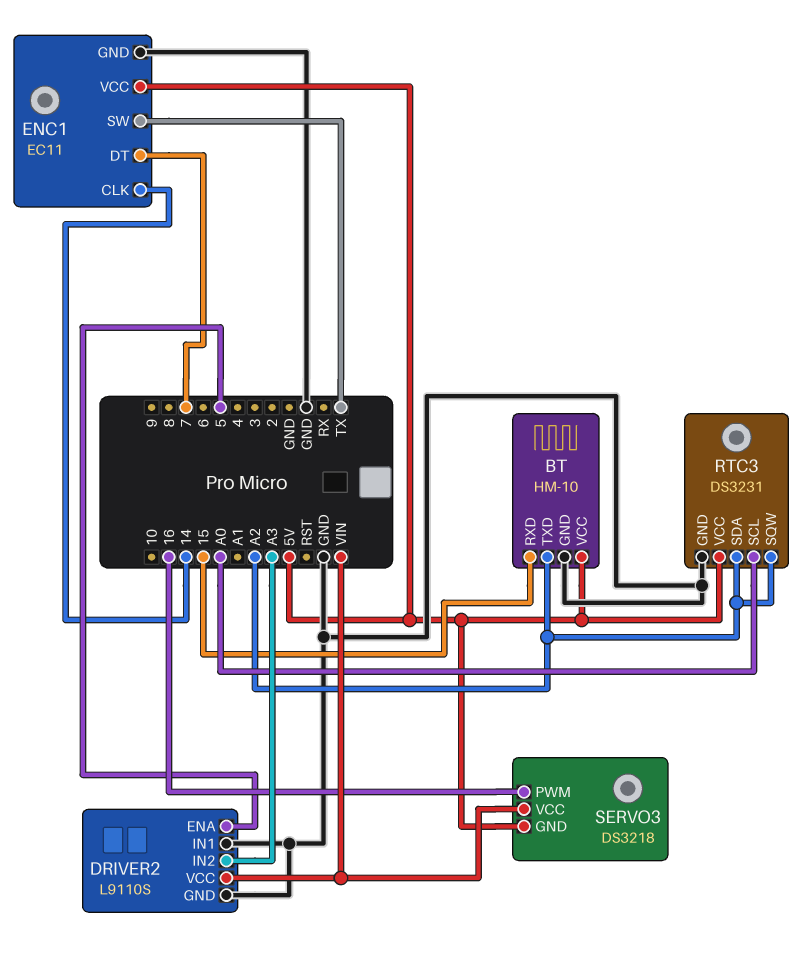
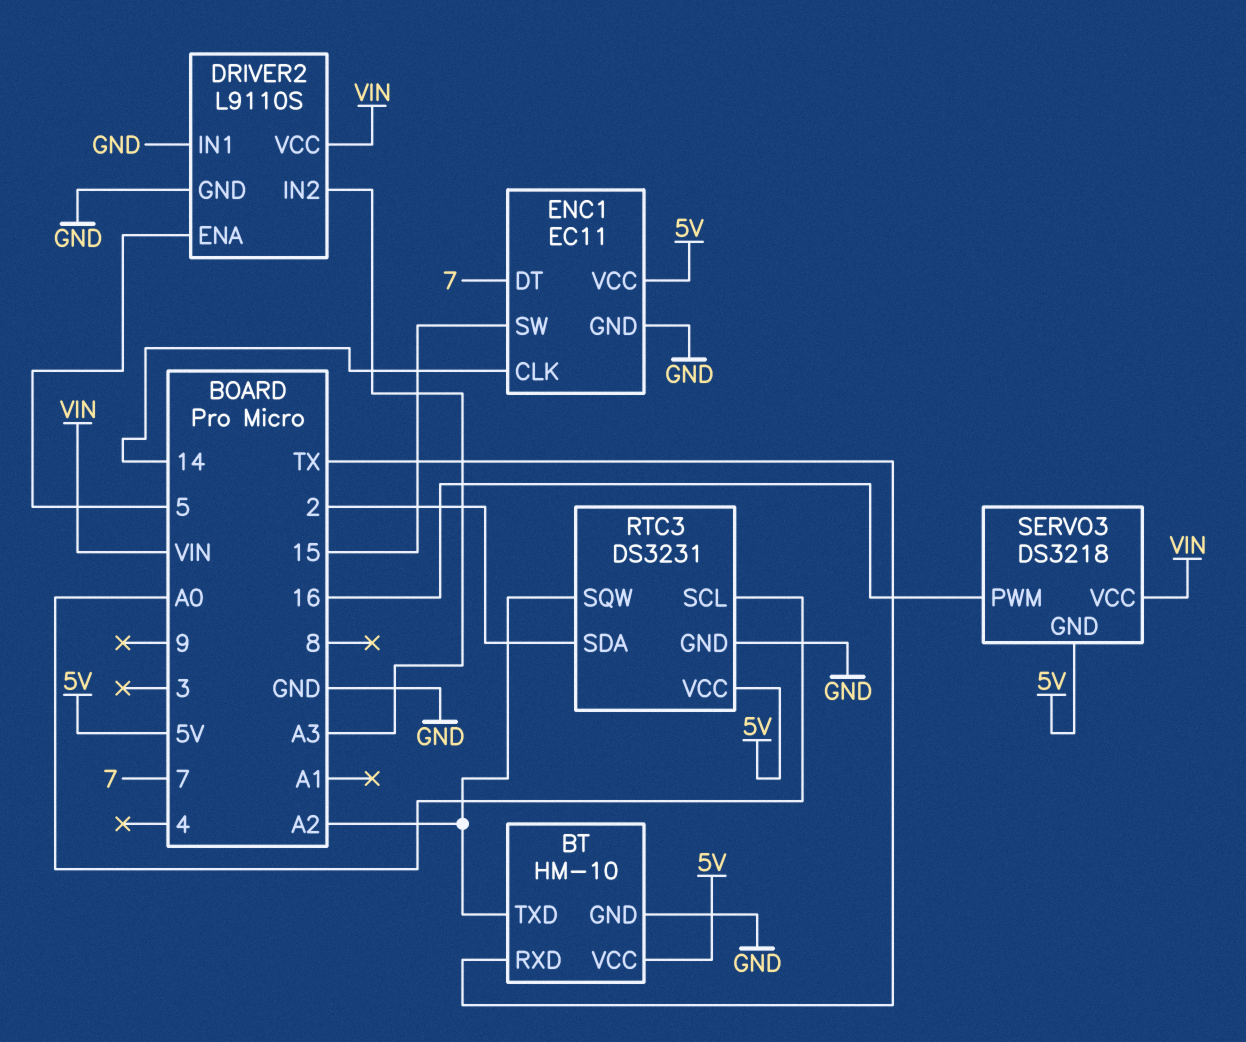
BT pin RXD: 15 -> TX
ENC1 pin SW: TX -> 15
RTC3 pin SDA: A2 -> 2

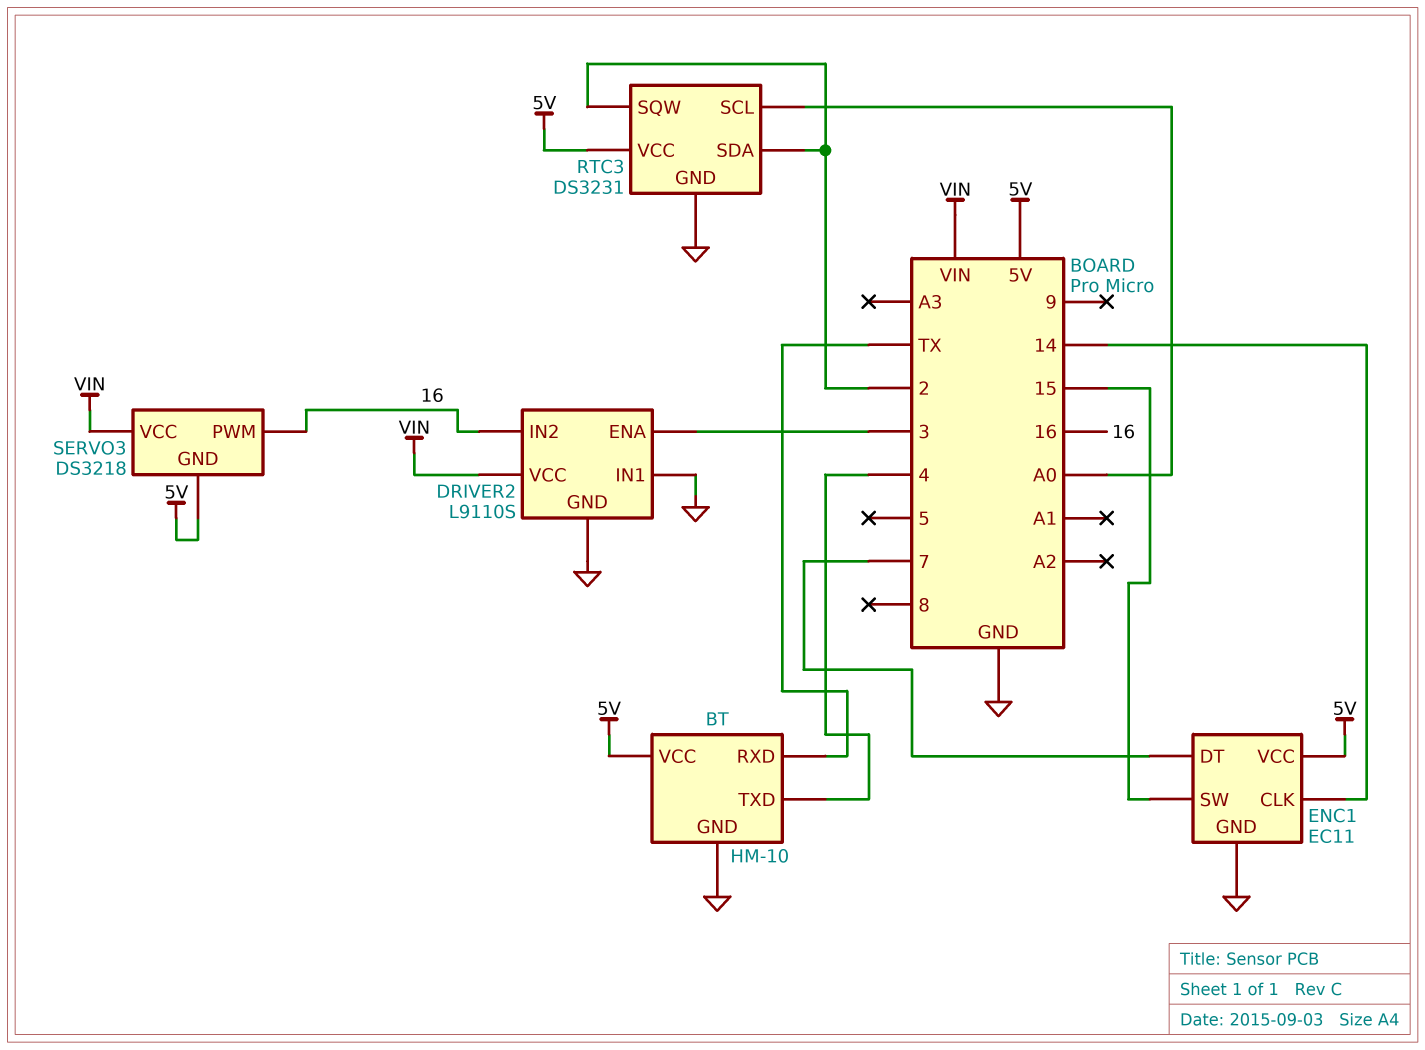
BT pin TXD: A2 -> 4
DRIVER2 pin ENA: 5 -> 3
DRIVER2 pin IN2: A3 -> 16
RTC3 pin SQW: A2 -> 2

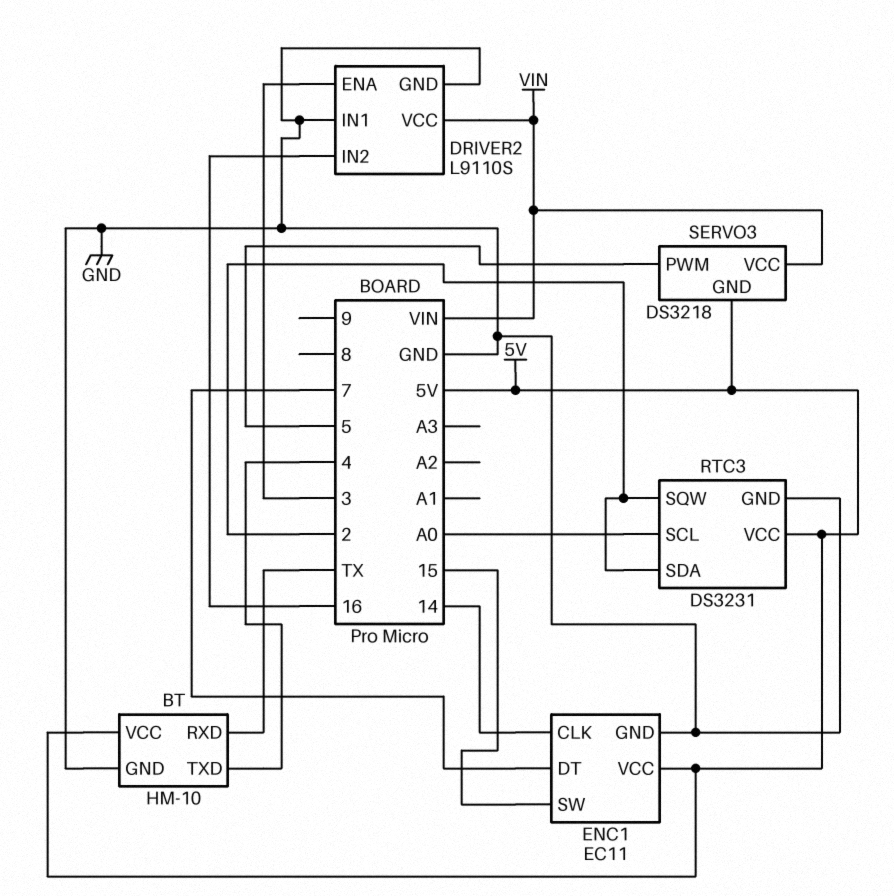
SERVO3 pin PWM: 16 -> 5

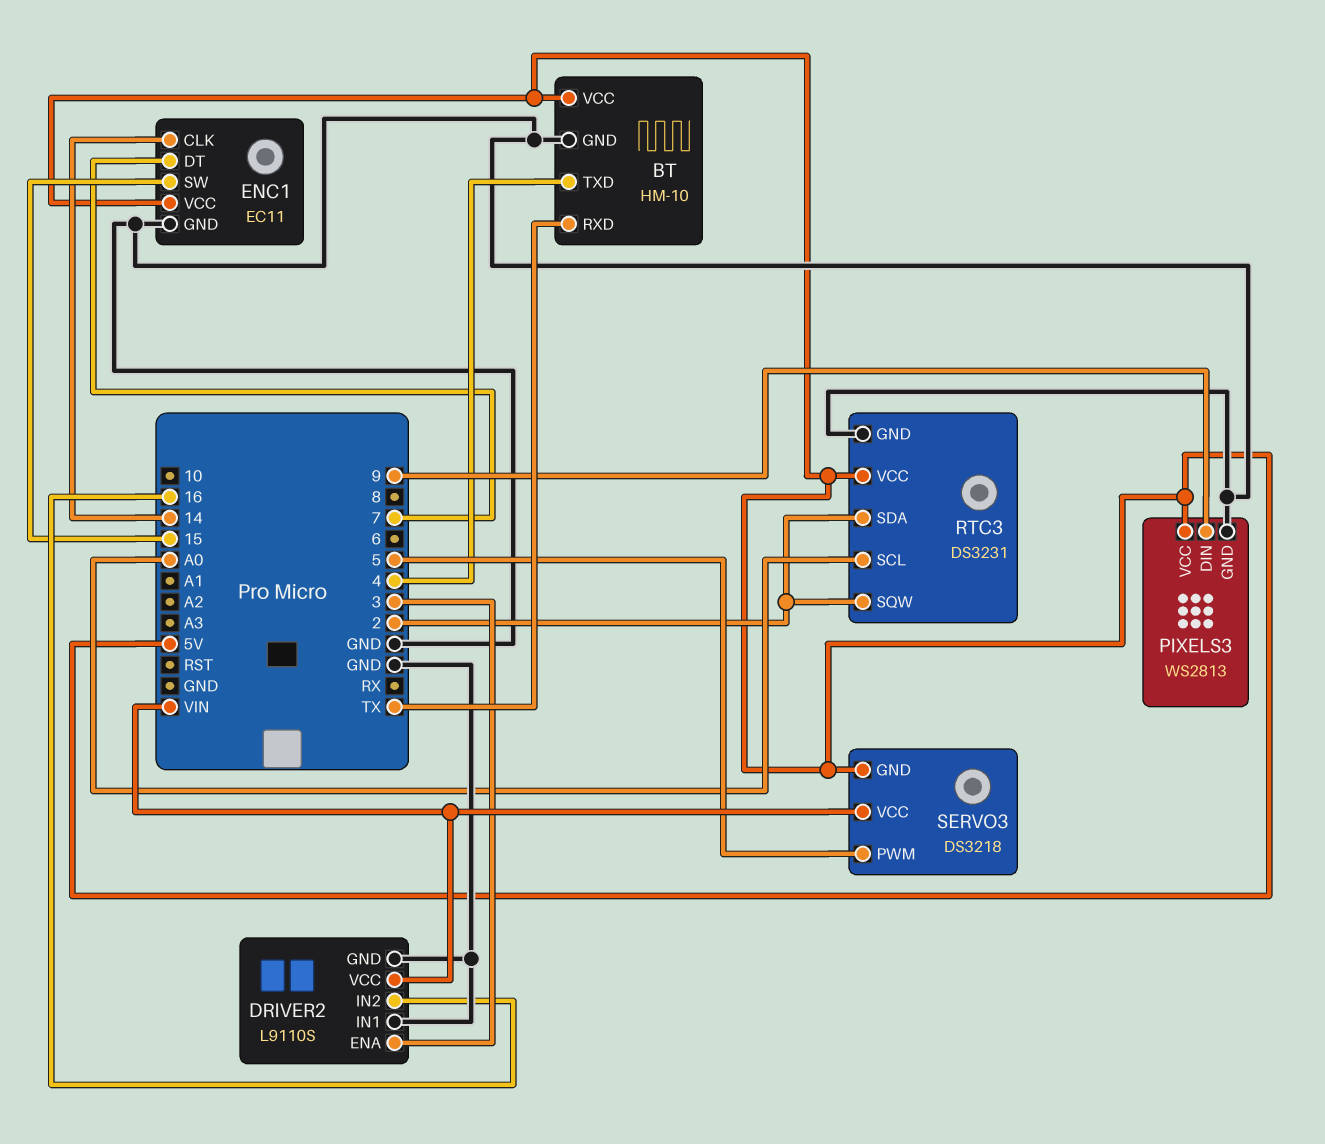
PIXELS3: none -> WS2813
PIXELS3 pin DIN: none -> 9
PIXELS3 pin GND: none -> GND
PIXELS3 pin VCC: none -> 5V

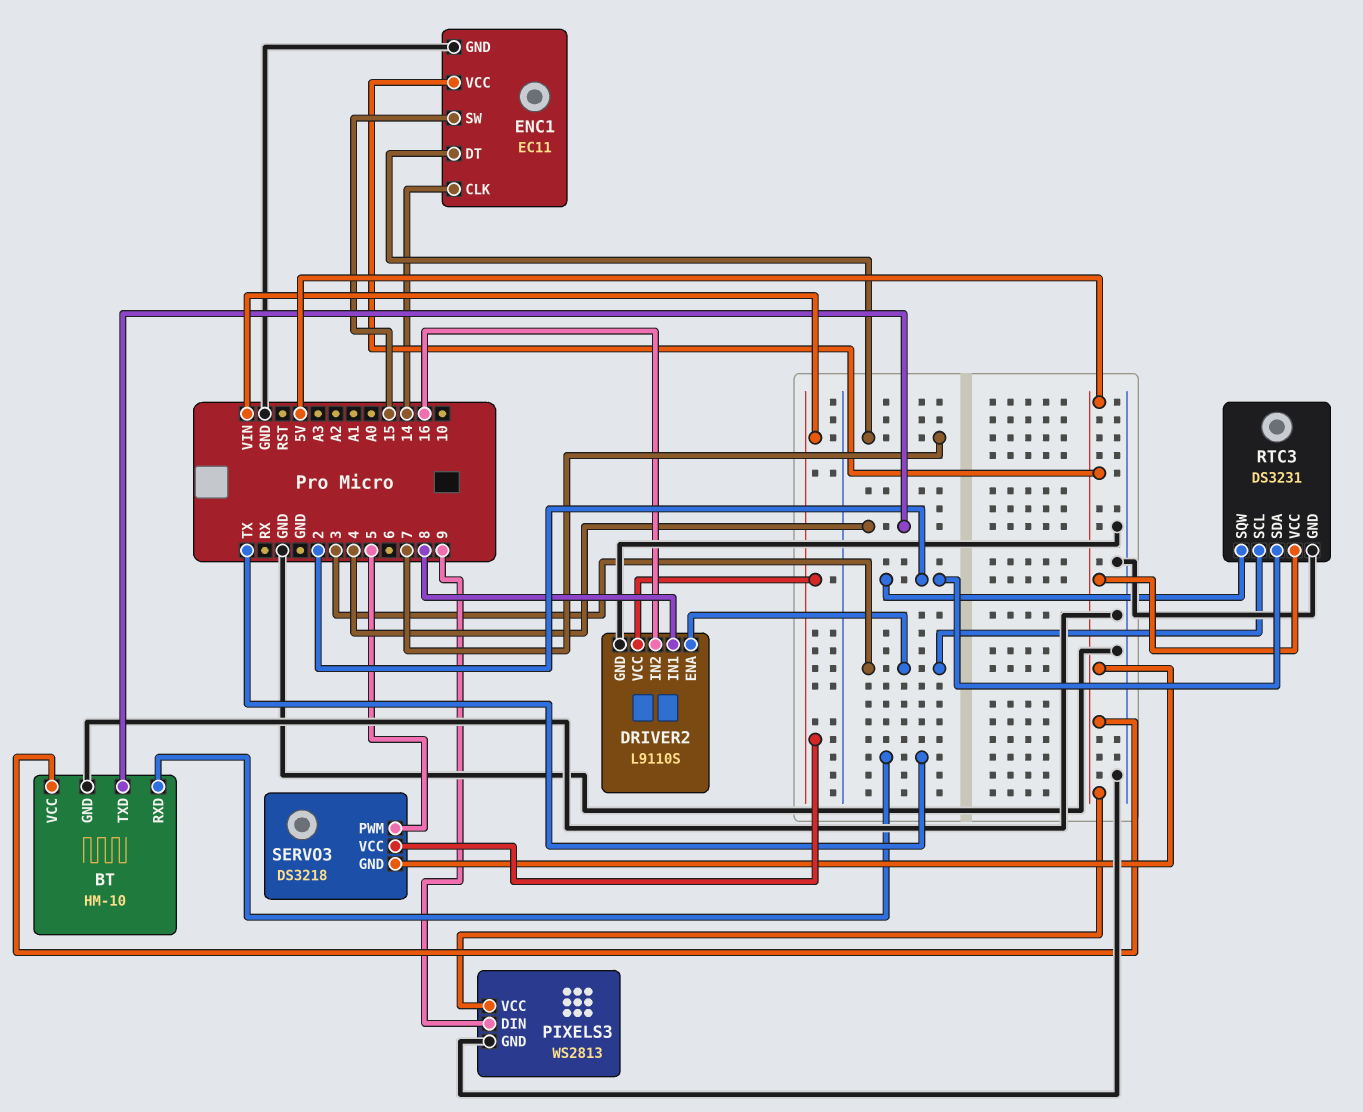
DRIVER2 pin IN1: GND -> 8
RTC3 pin SCL: A0 -> 3

